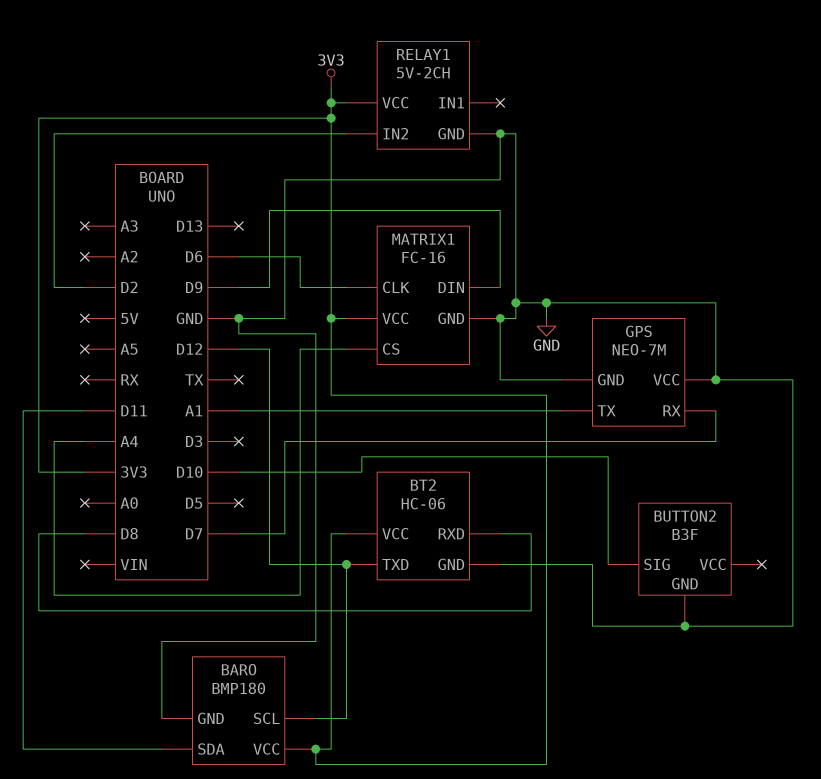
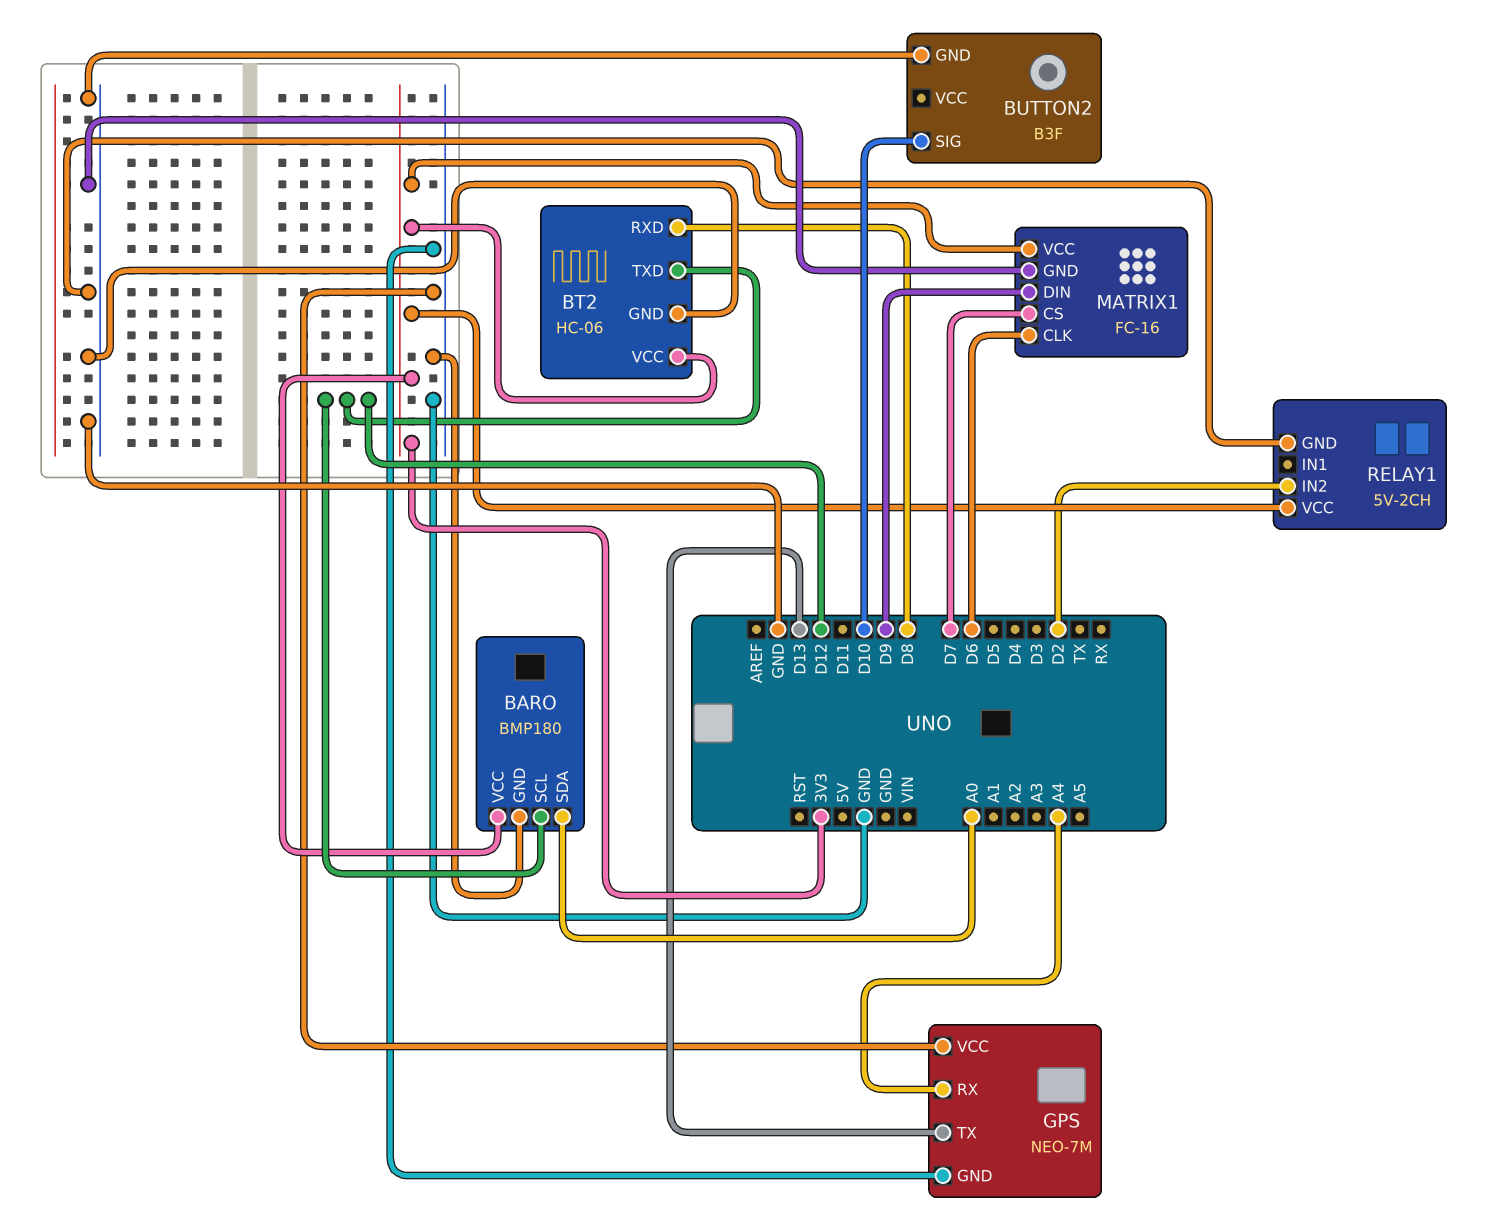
BARO pin SDA: D11 -> A0
GPS pin RX: D7 -> A4
GPS pin TX: A1 -> D13
MATRIX1 pin CS: A4 -> D7

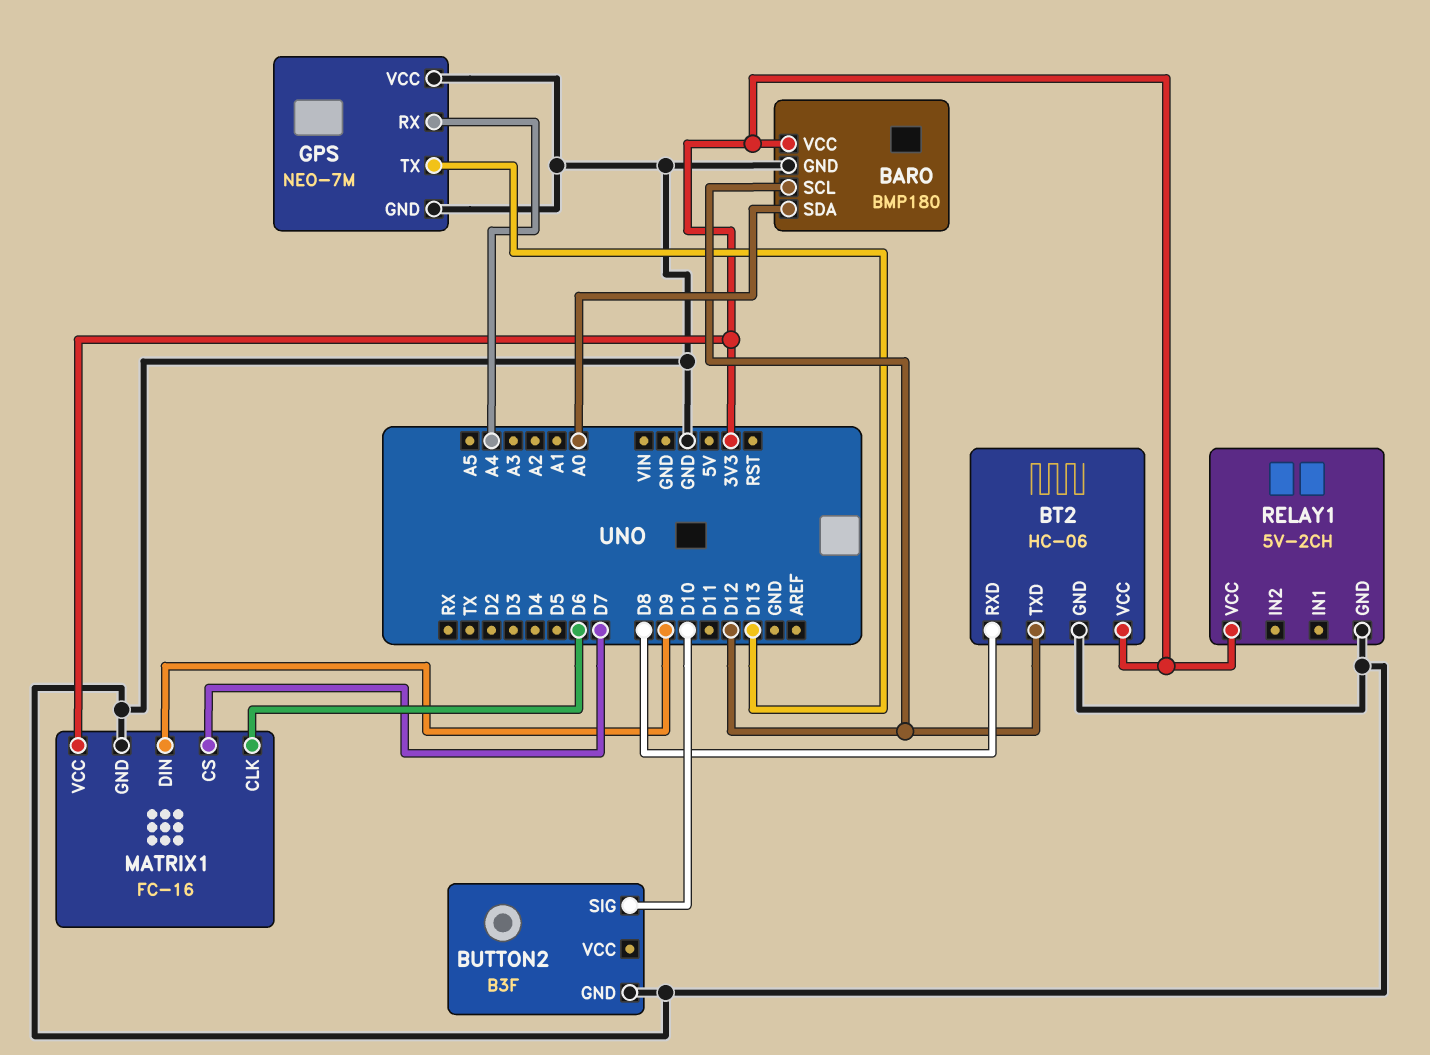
RELAY1 pin IN2: D2 -> none

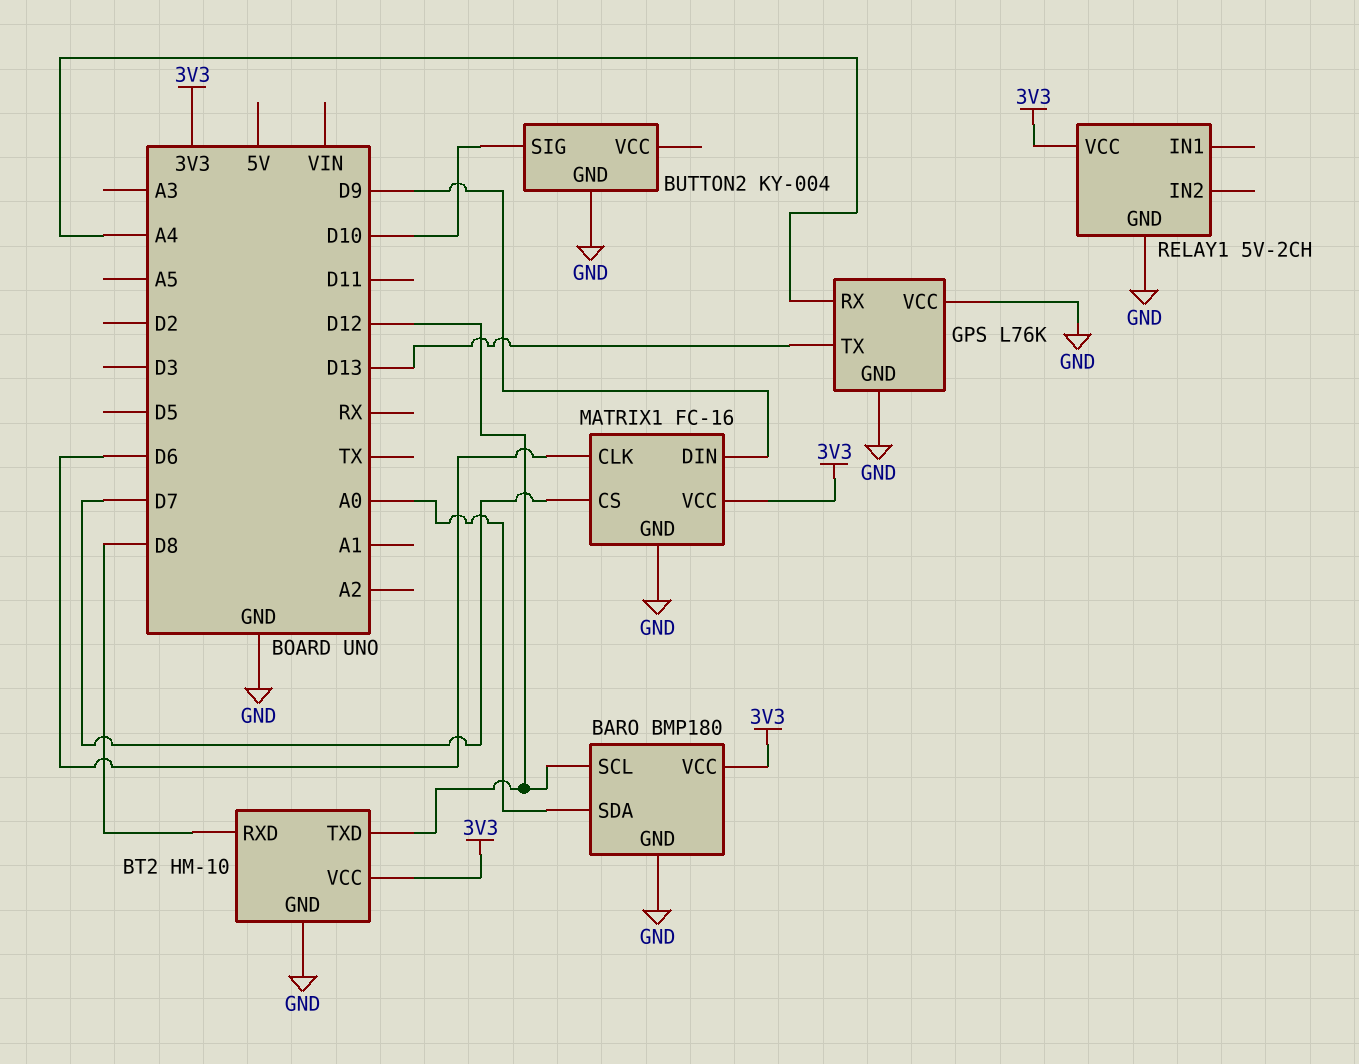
BT2: HC-06 -> HM-10
BUTTON2: B3F -> KY-004
GPS: NEO-7M -> L76K

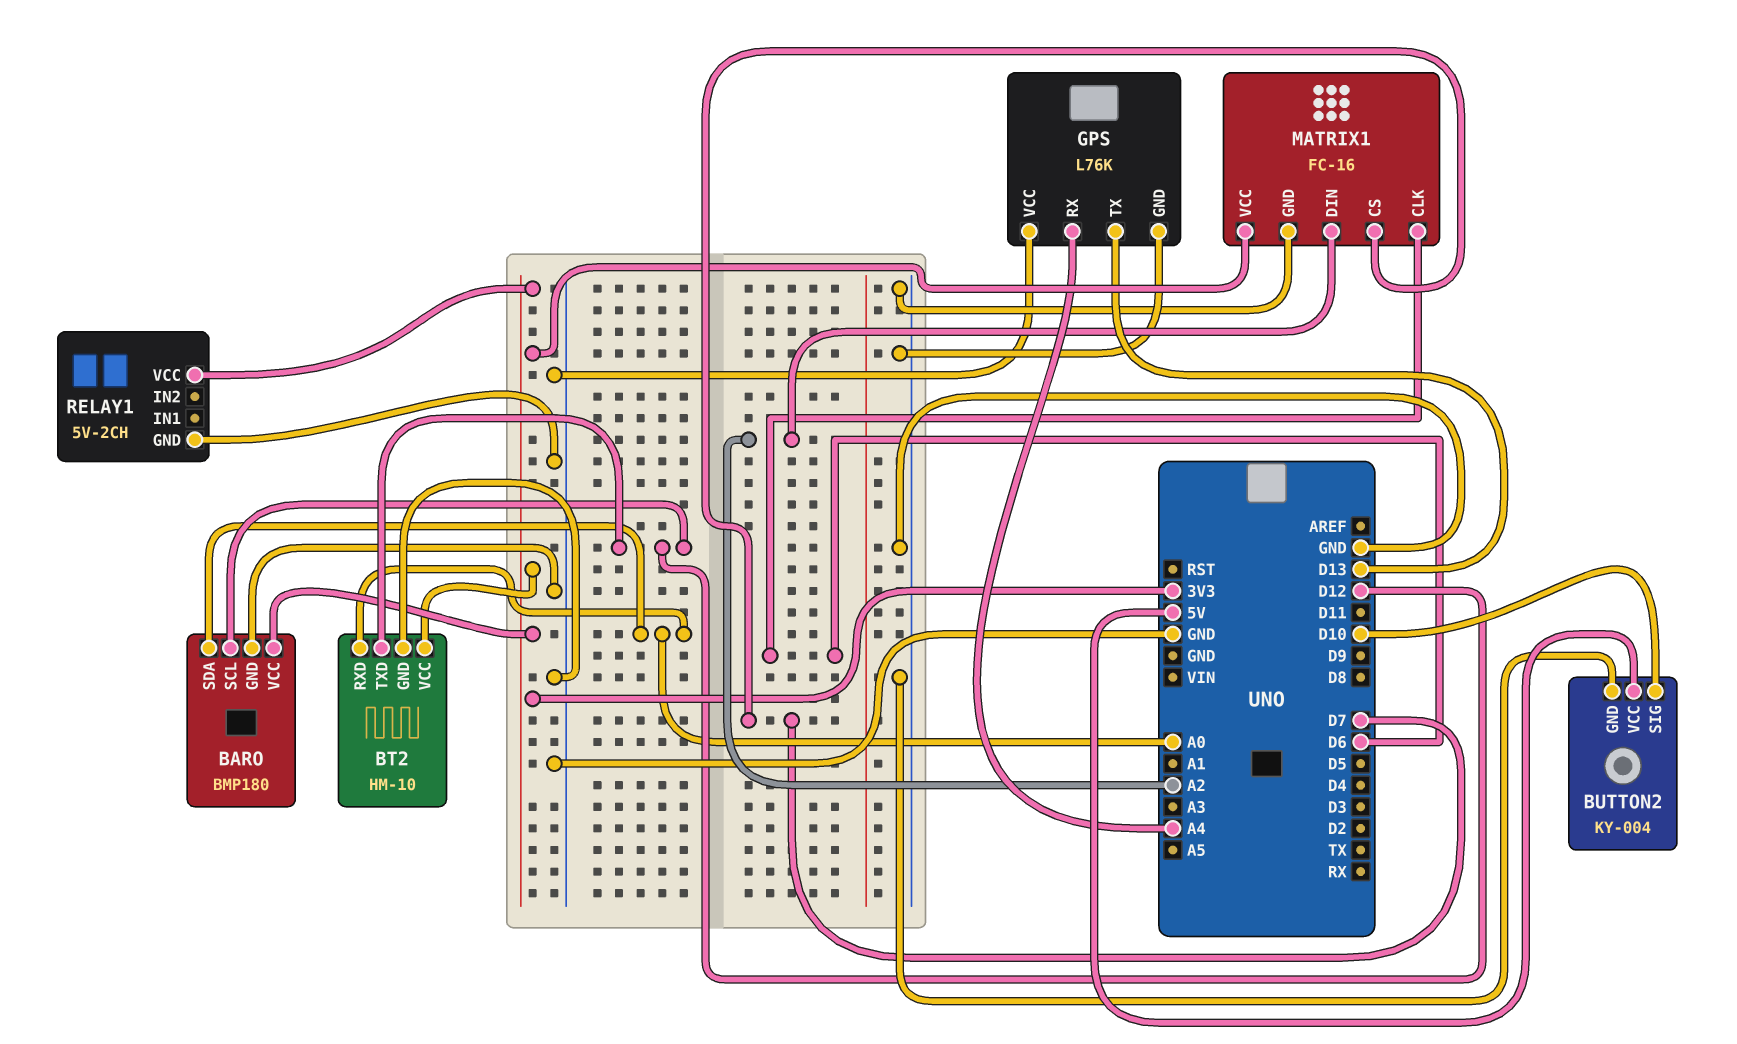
BT2 pin RXD: D8 -> A0
BUTTON2 pin VCC: none -> 5V
MATRIX1 pin DIN: D9 -> A2

